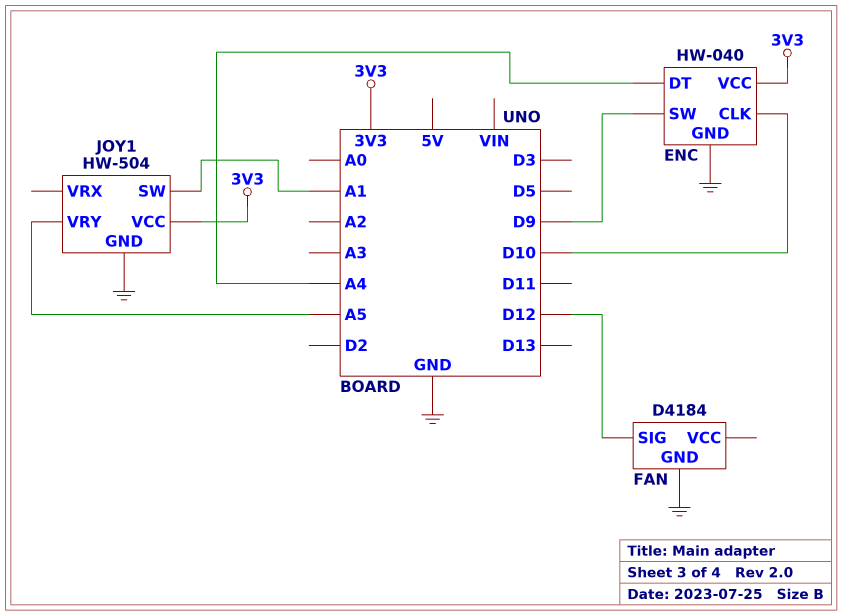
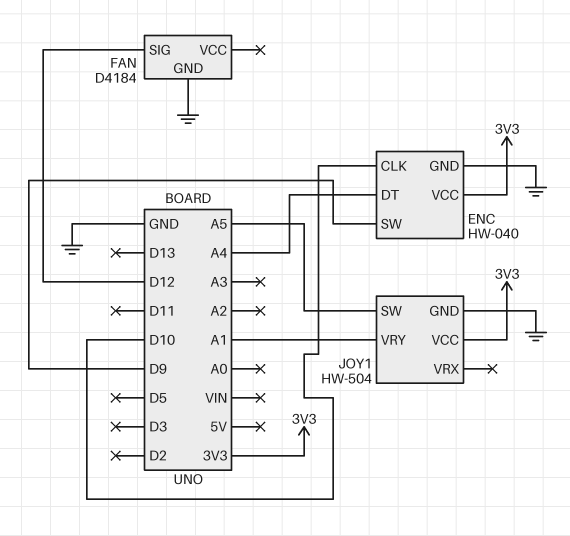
JOY1 pin SW: A1 -> A5
JOY1 pin VRY: A5 -> A1

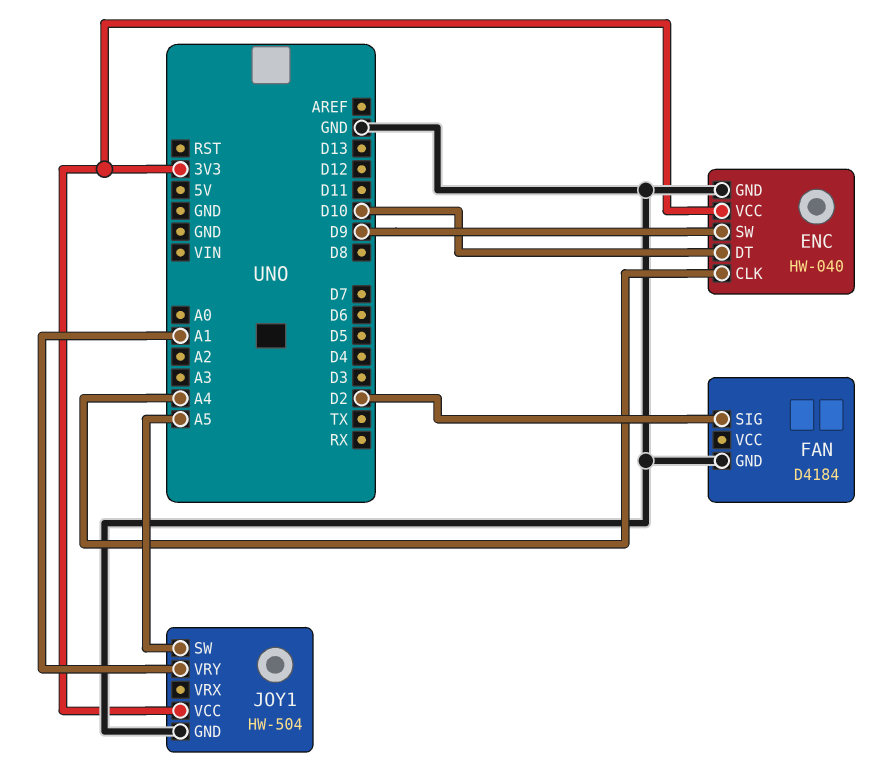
ENC pin CLK: D10 -> A4
ENC pin DT: A4 -> D10
FAN pin SIG: D12 -> D2

